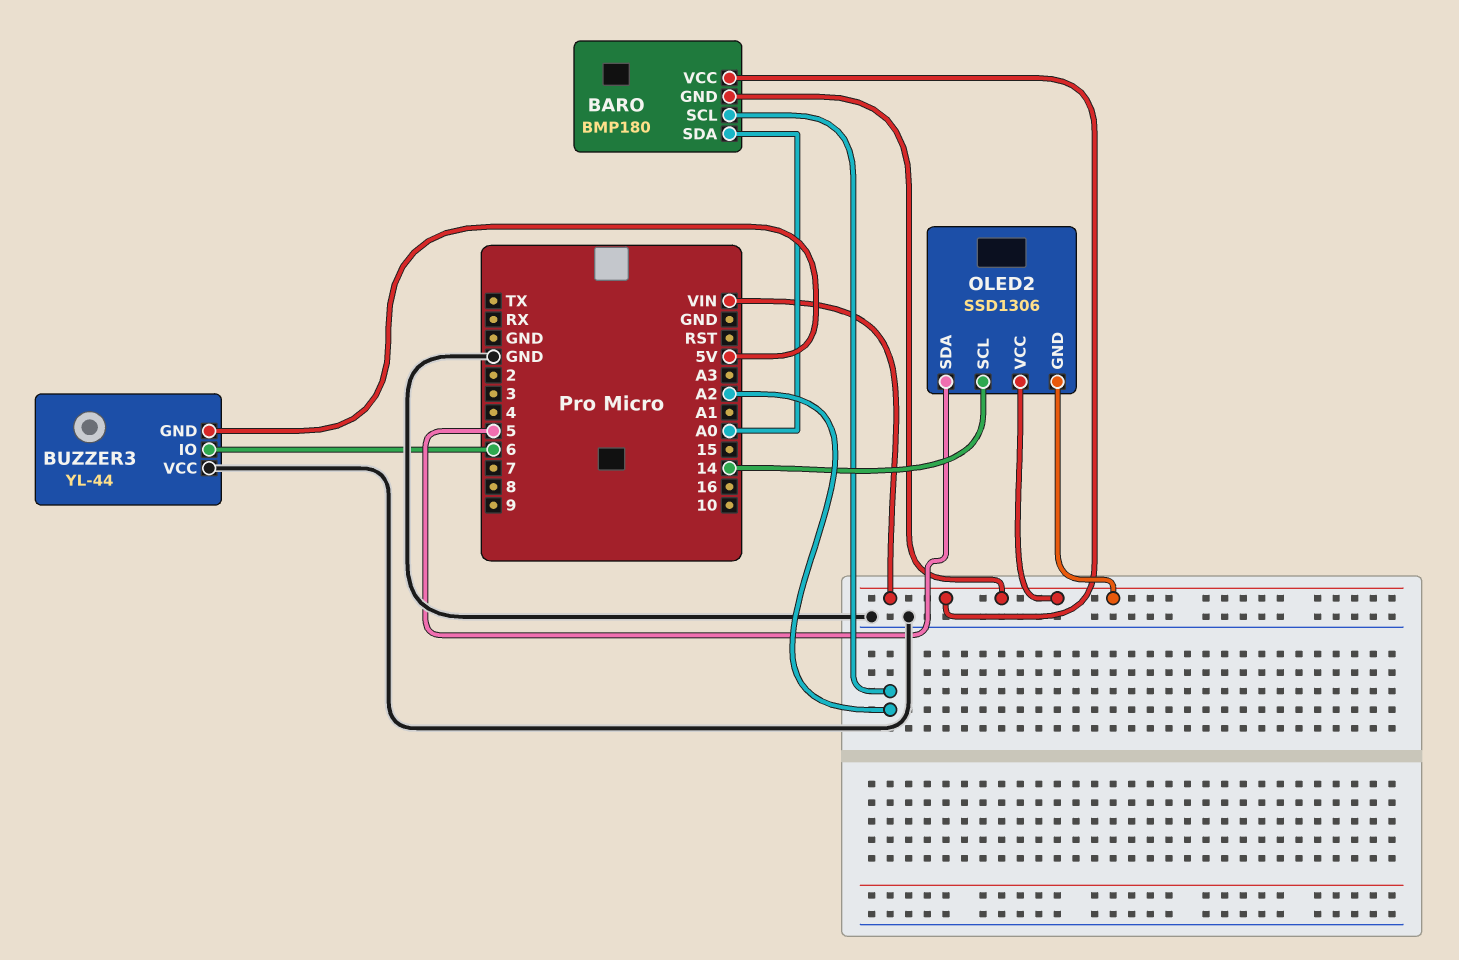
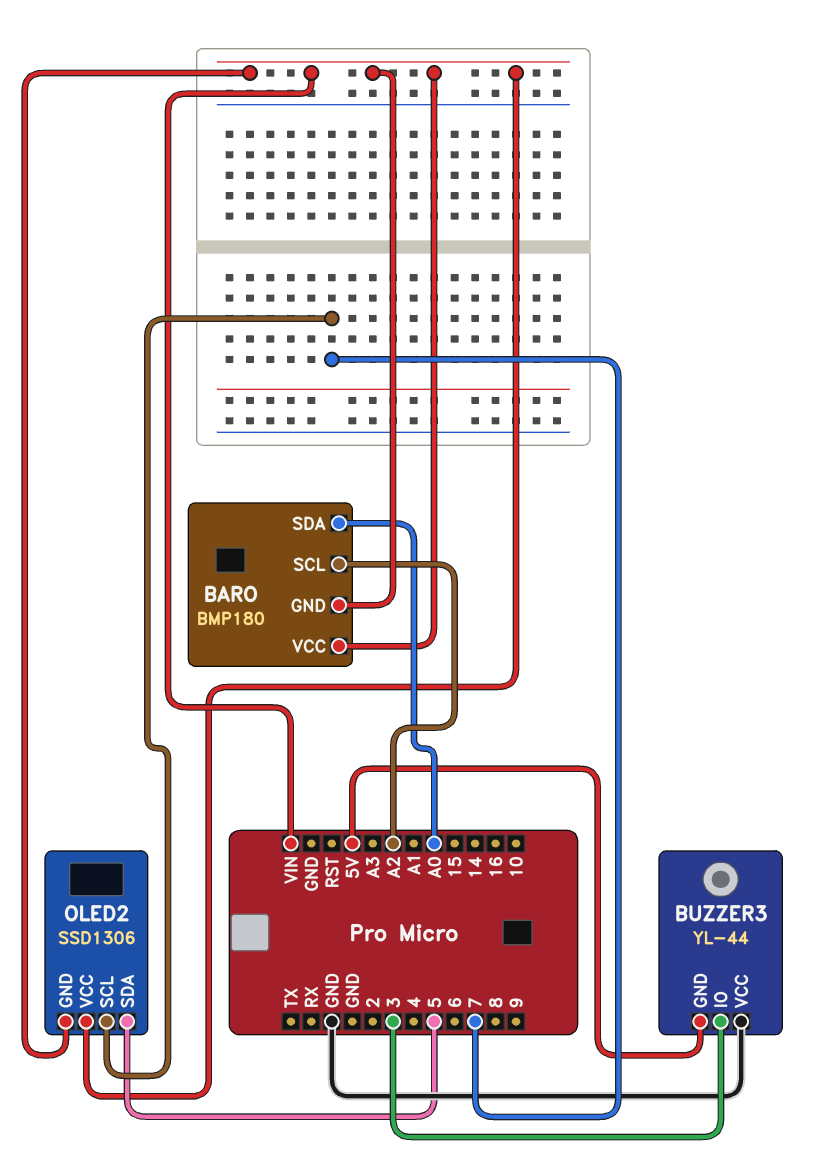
BUZZER3 pin IO: 6 -> 3
OLED2 pin SCL: 14 -> 7

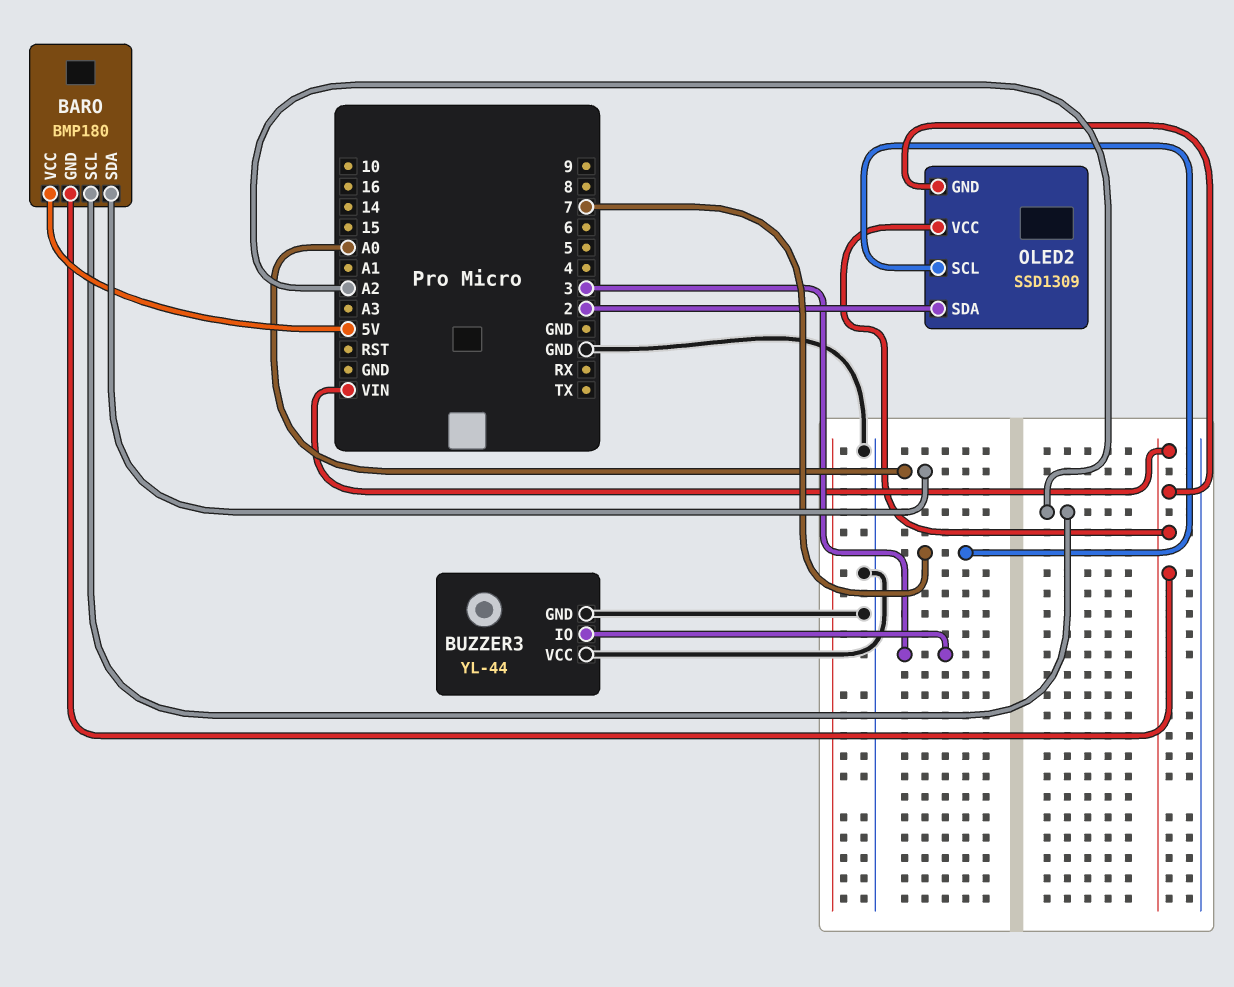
BARO pin VCC: VIN -> 5V
BUZZER3 pin GND: 5V -> GND
OLED2: SSD1306 -> SSD1309
OLED2 pin SDA: 5 -> 2

